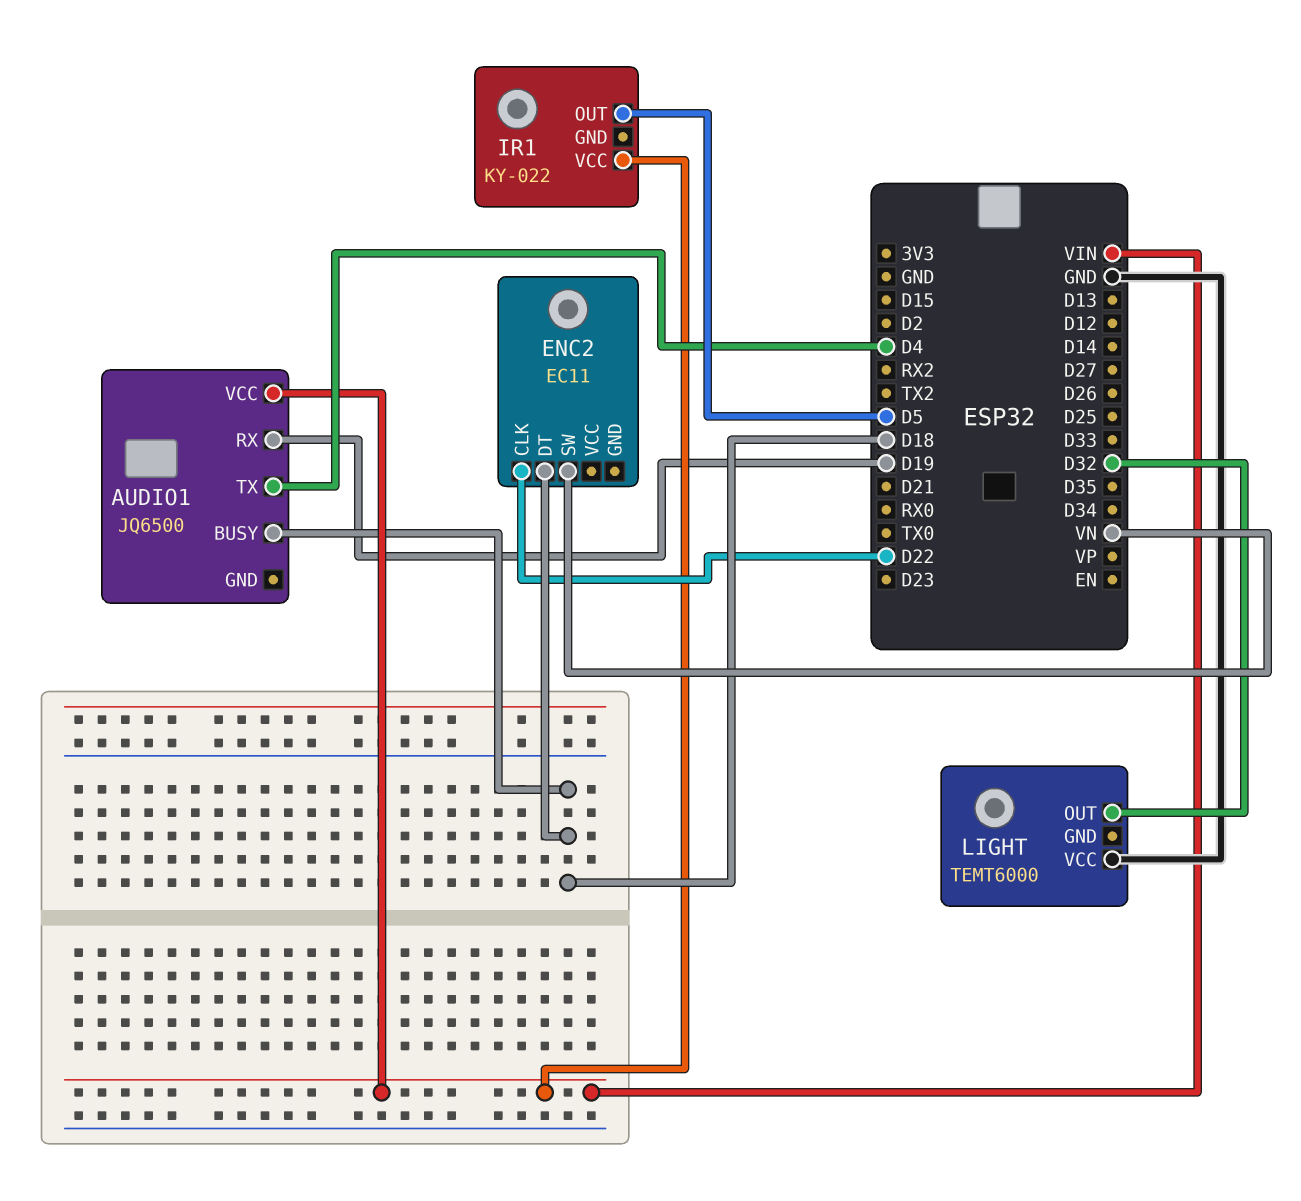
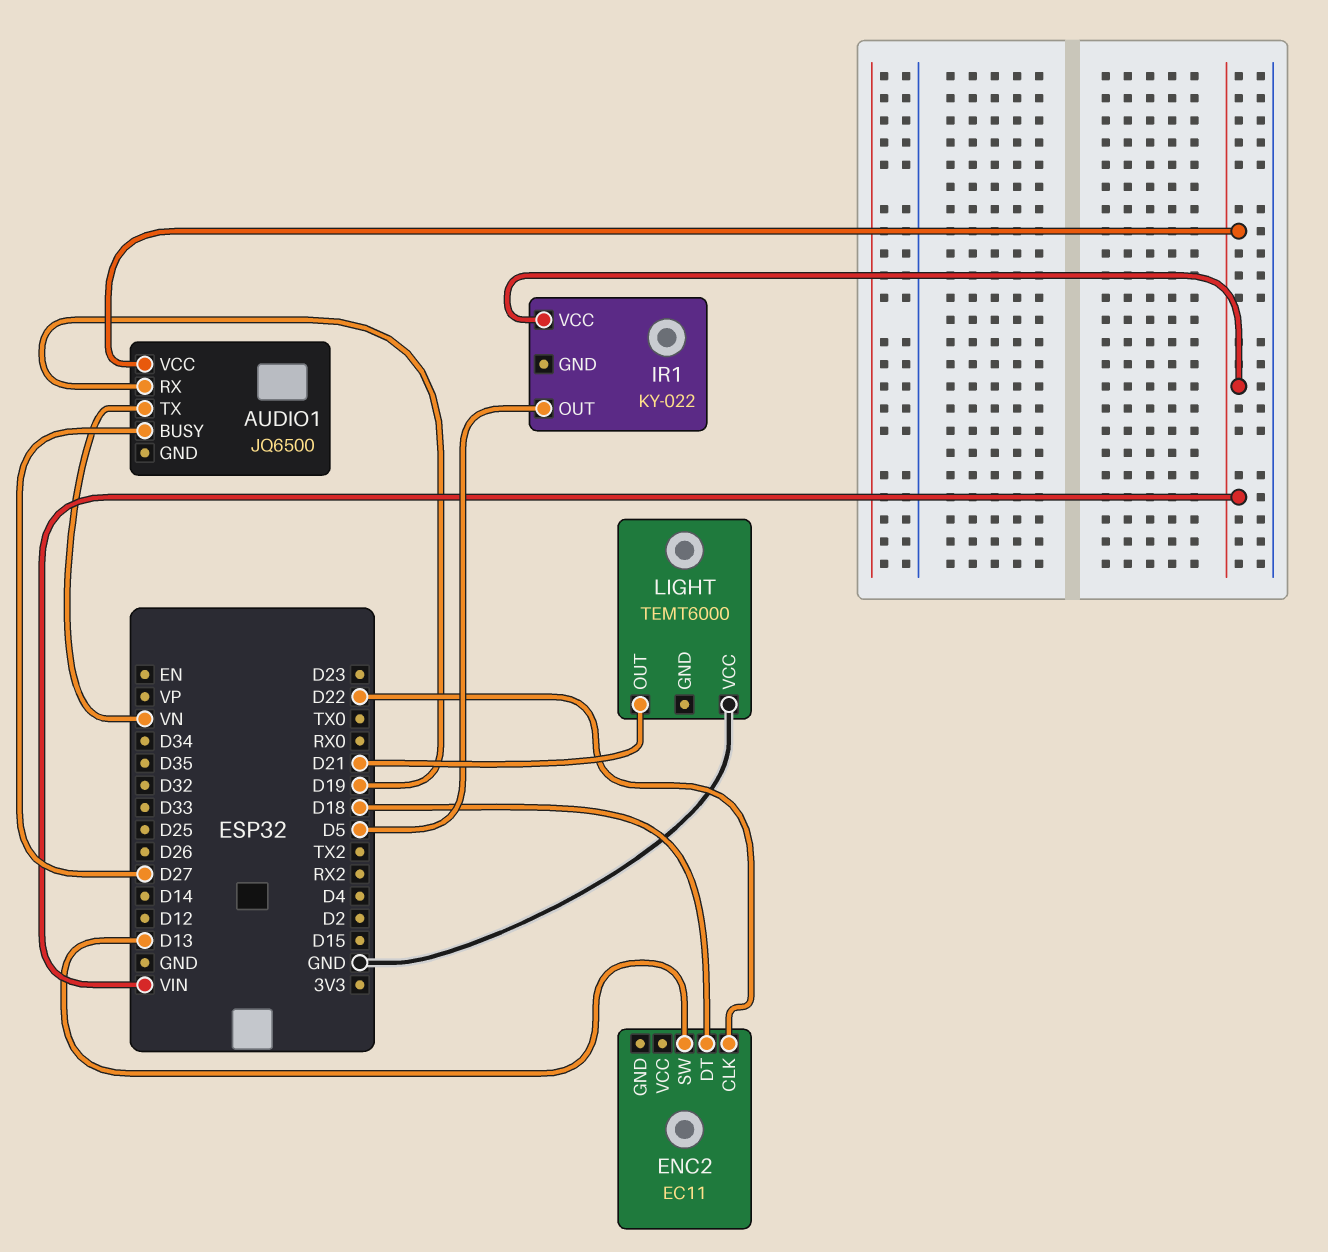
AUDIO1 pin BUSY: D18 -> D27
AUDIO1 pin TX: D4 -> VN
ENC2 pin SW: VN -> D13
LIGHT pin OUT: D32 -> D21

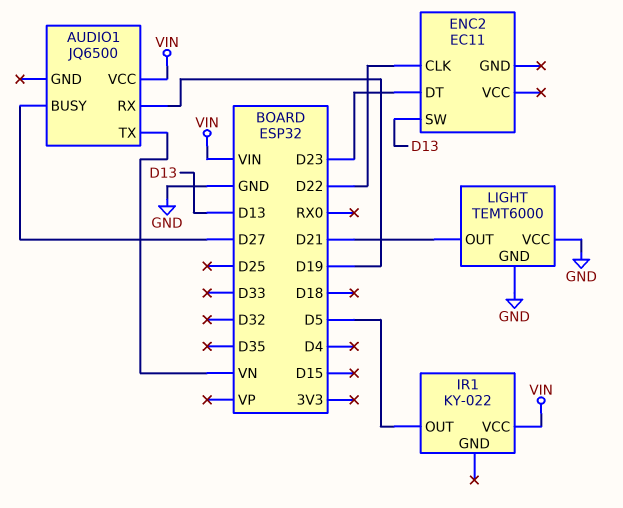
ENC2 pin DT: D18 -> D23
LIGHT pin GND: none -> GND

